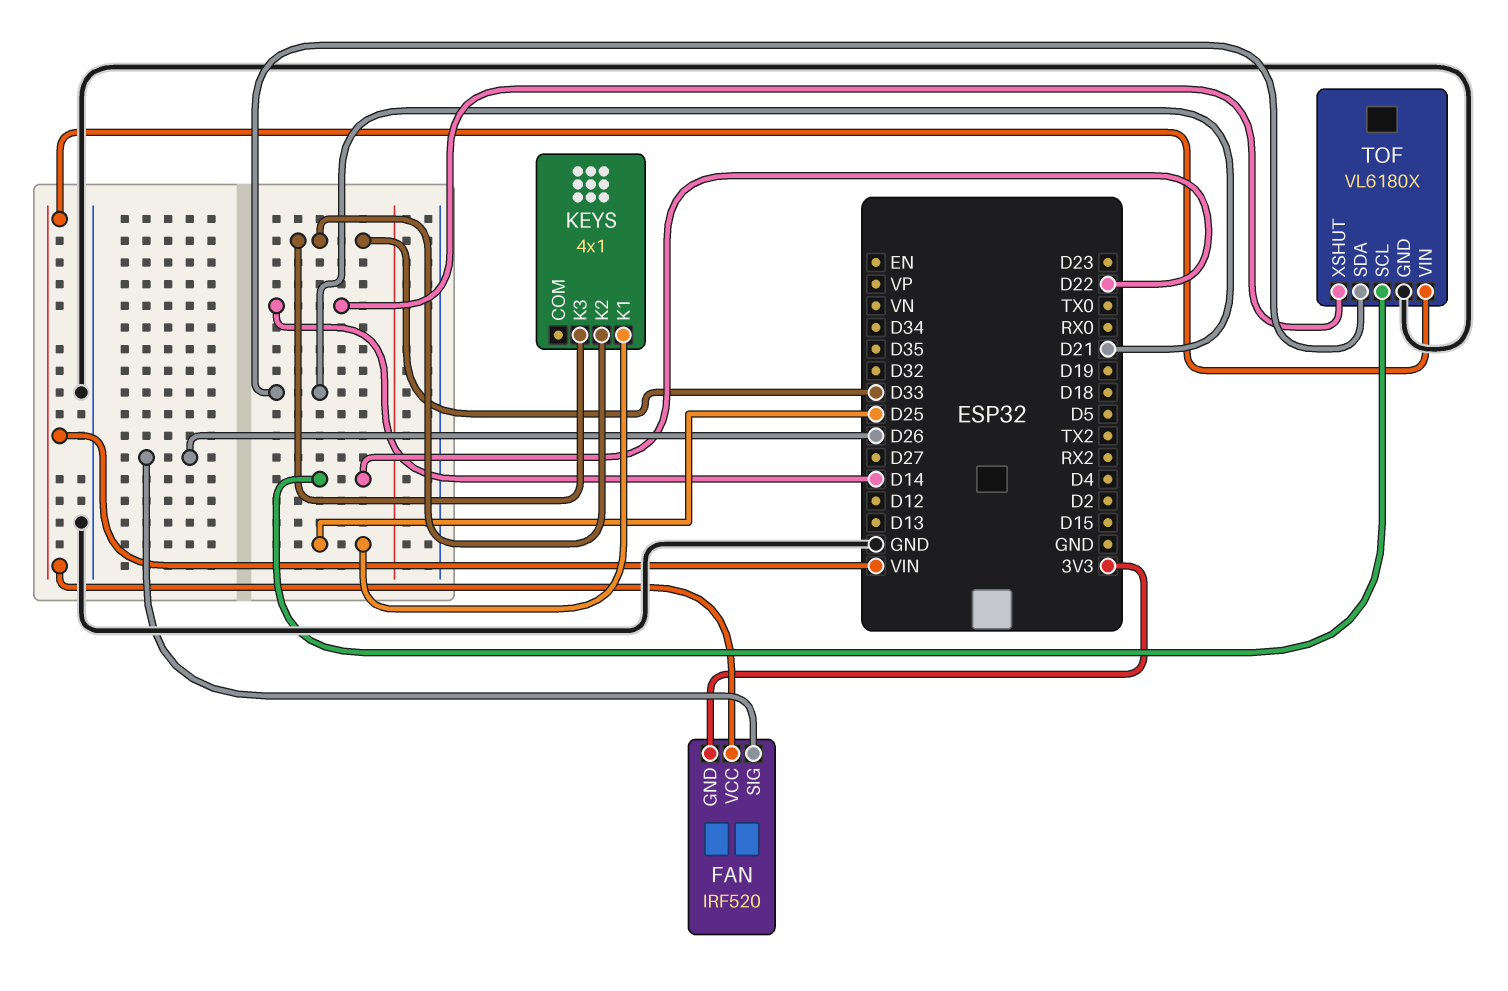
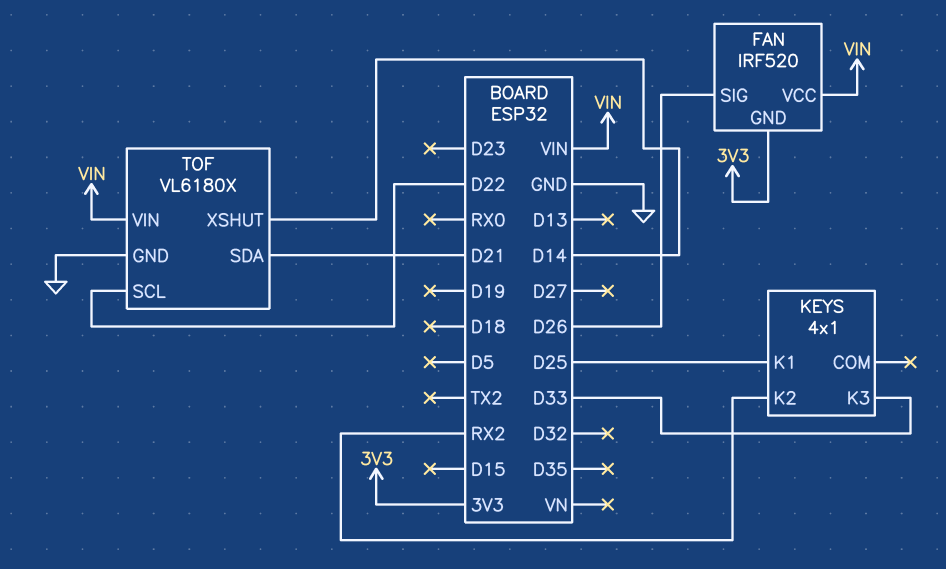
KEYS pin K2: D33 -> RX2

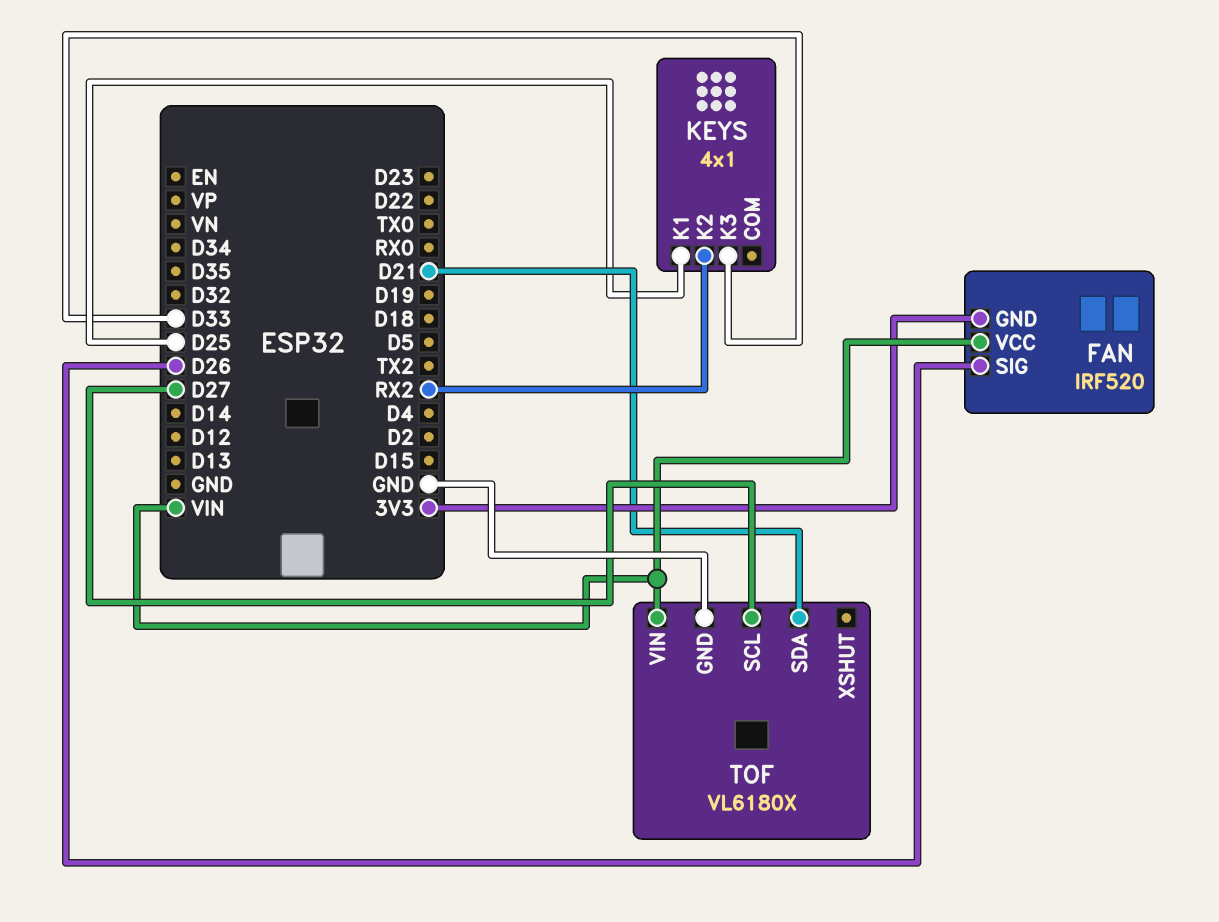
TOF pin SCL: D22 -> D27
TOF pin XSHUT: D14 -> none

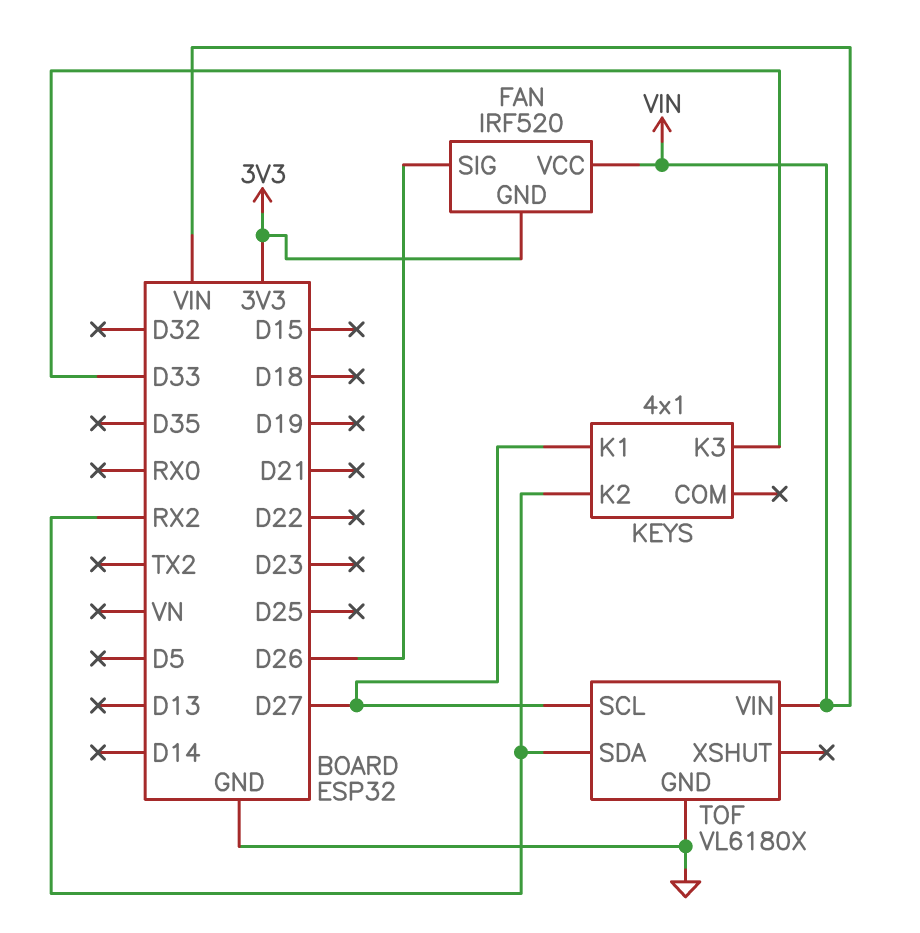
KEYS pin K1: D25 -> D27
TOF pin SDA: D21 -> RX2

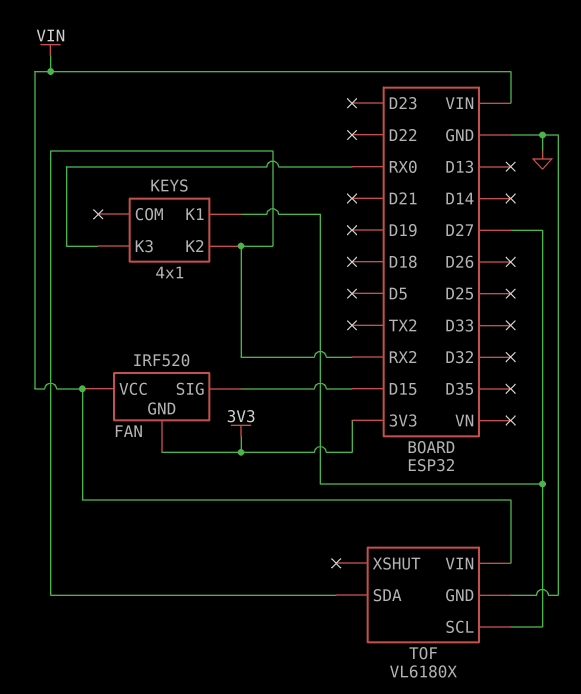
FAN pin SIG: D26 -> D15
KEYS pin K3: D33 -> RX0

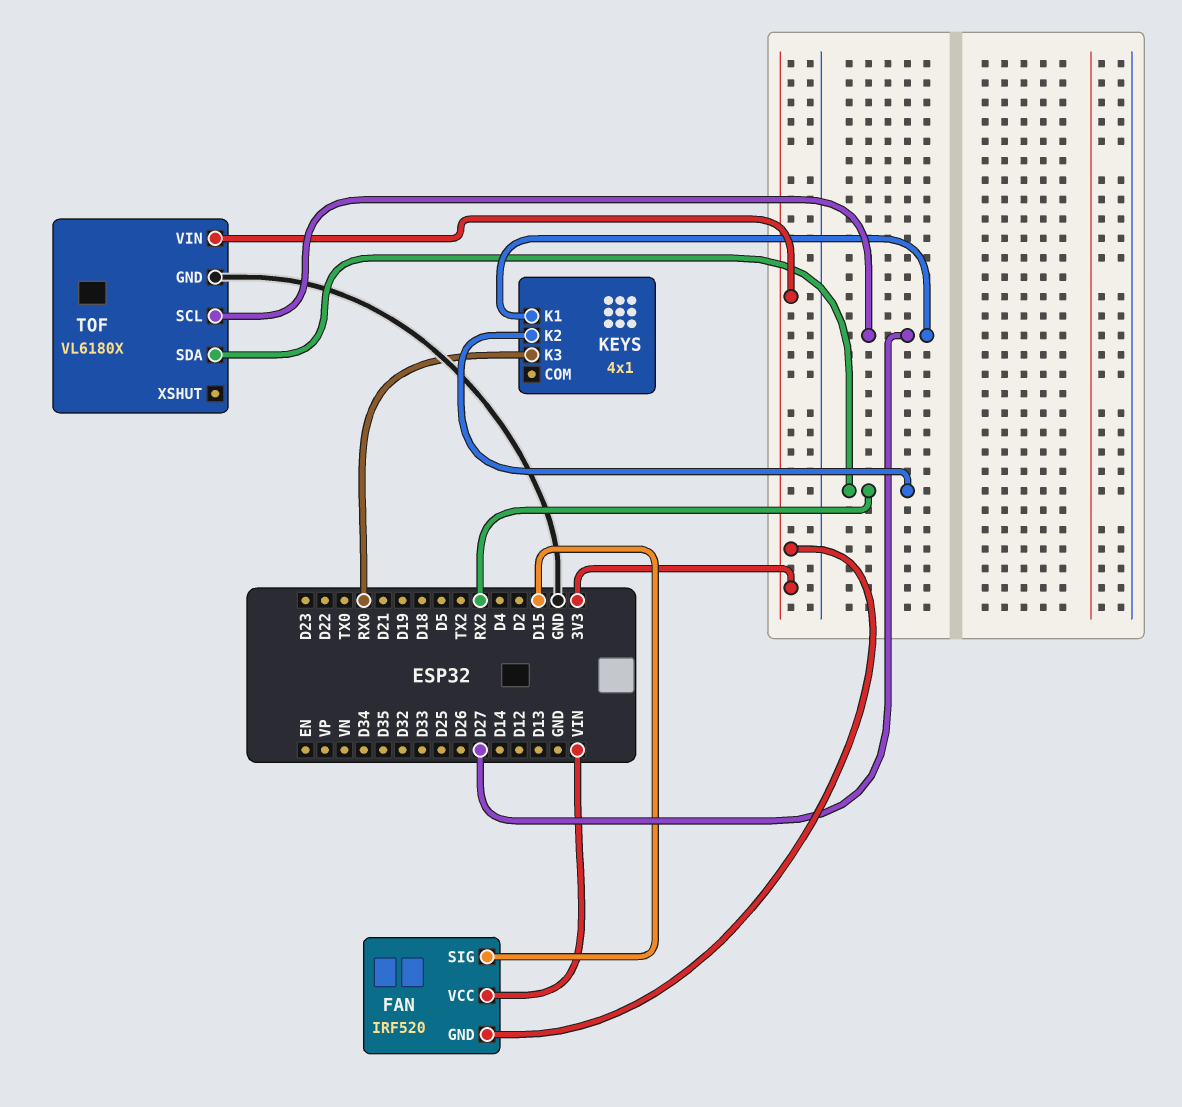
TOF pin VIN: VIN -> 3V3

